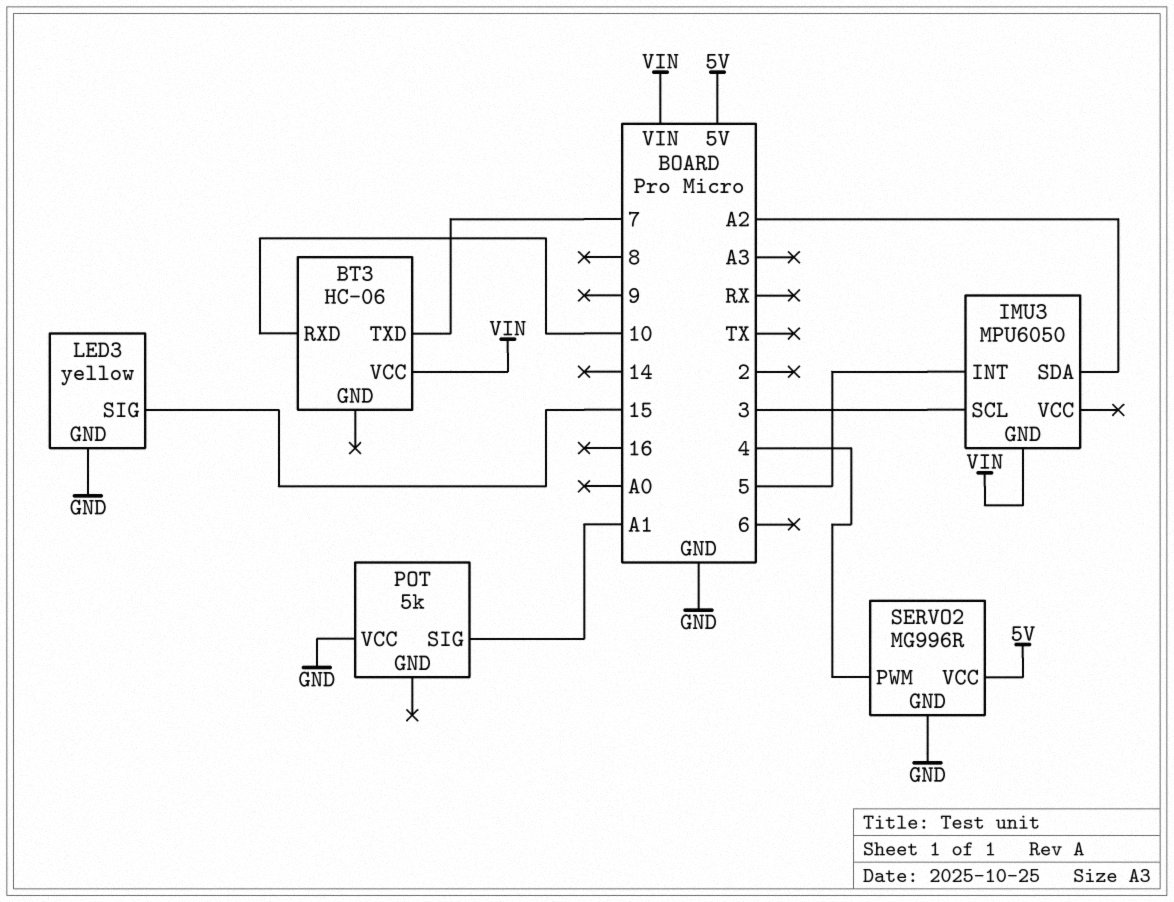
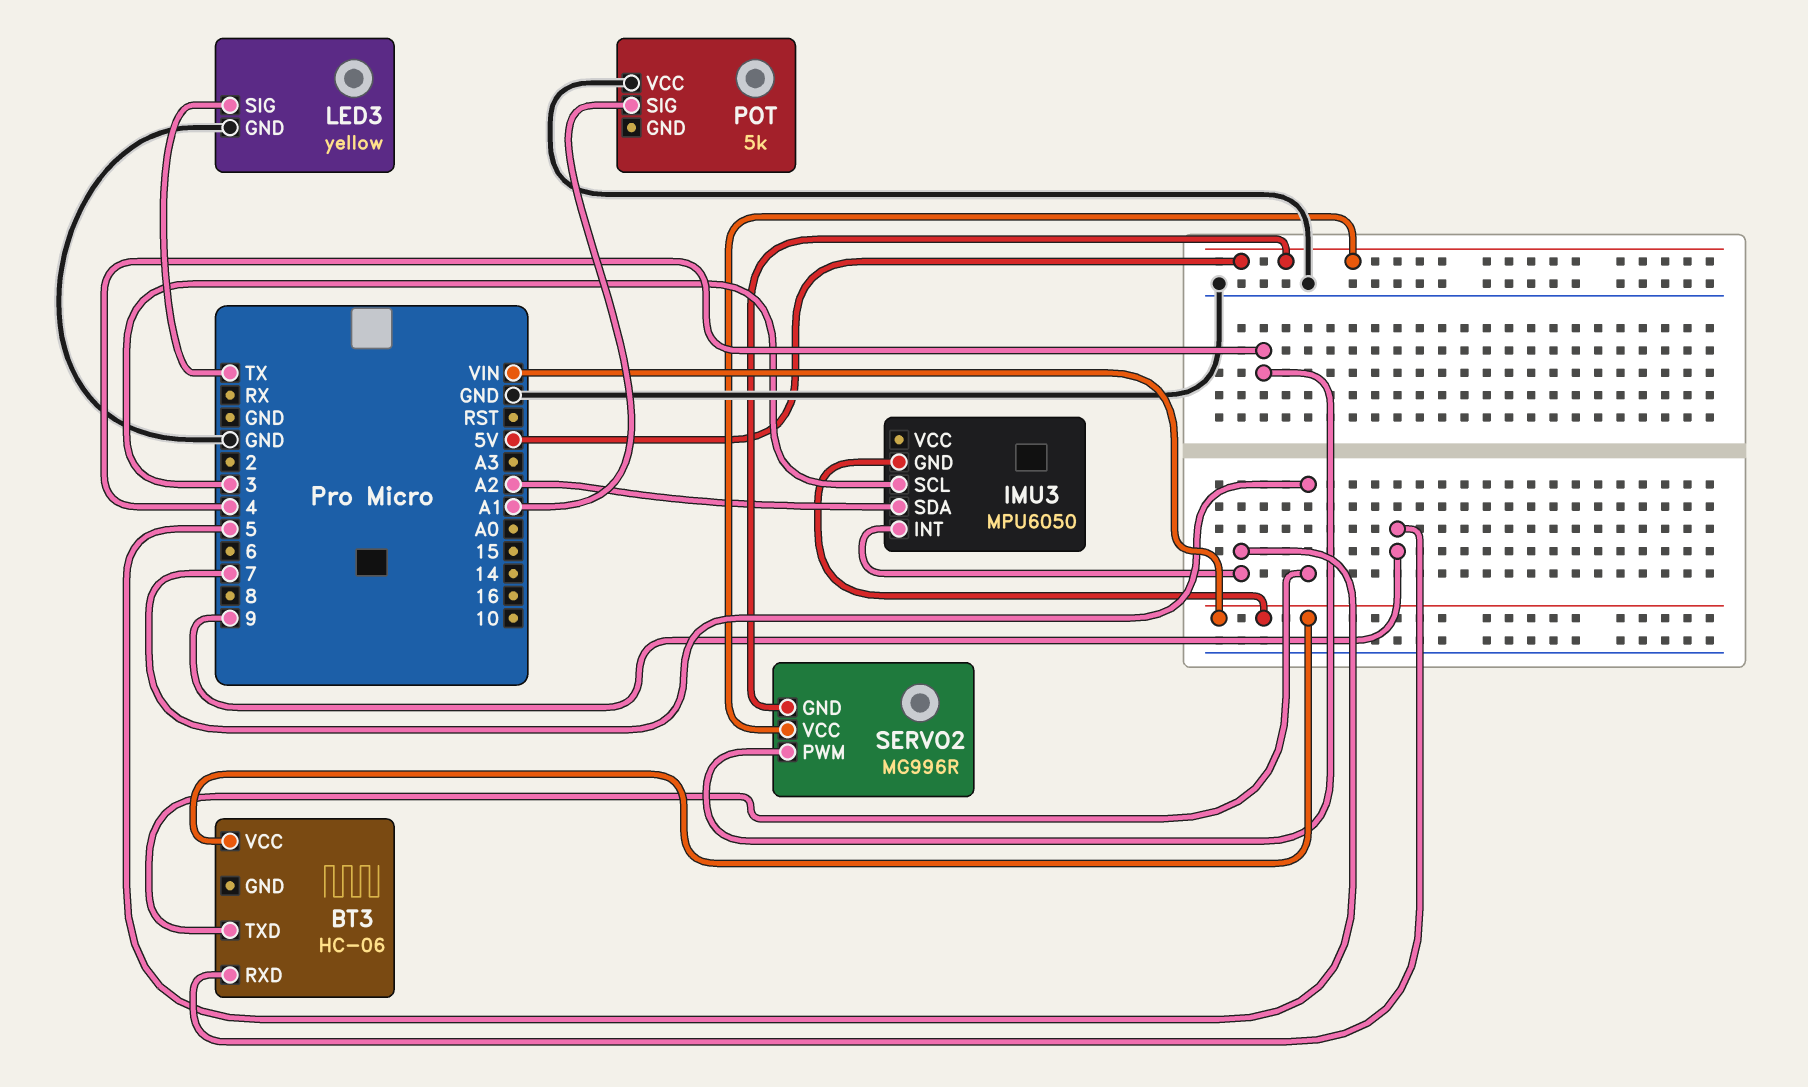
BT3 pin RXD: 10 -> 9
LED3 pin SIG: 15 -> TX
SERVO2 pin GND: GND -> 5V

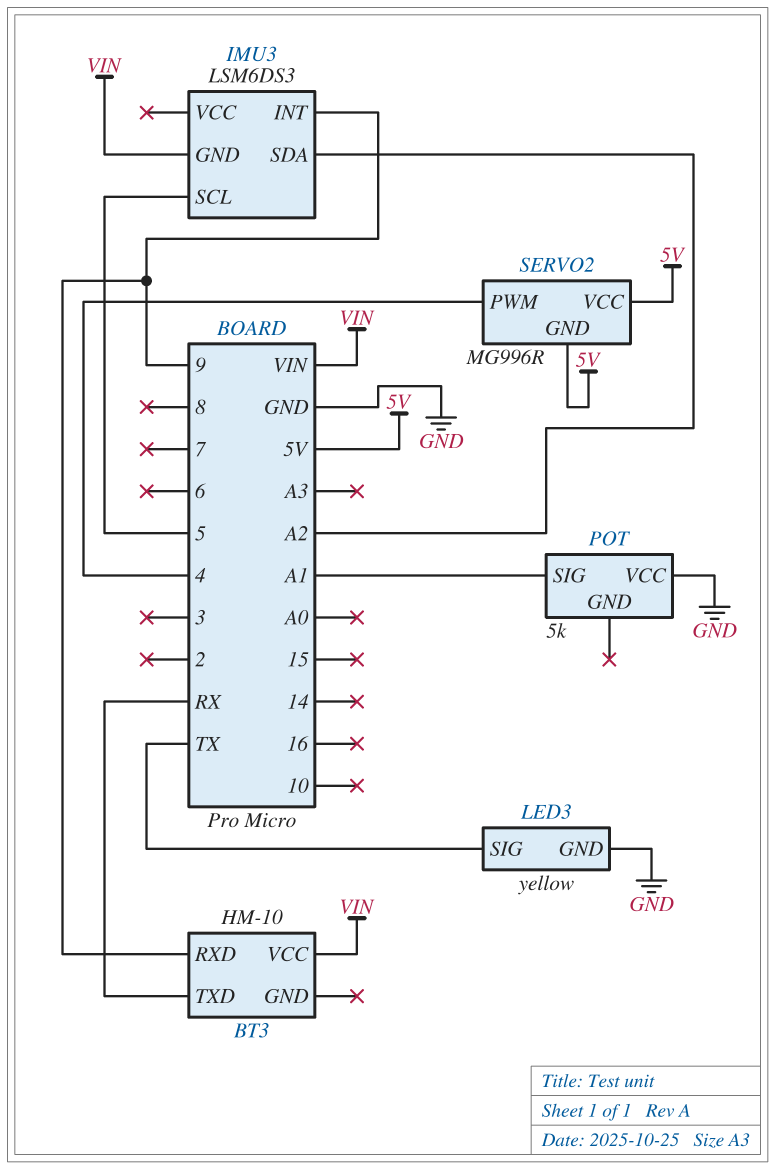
BT3: HC-06 -> HM-10
BT3 pin TXD: 7 -> RX
IMU3: MPU6050 -> LSM6DS3
IMU3 pin INT: 5 -> 9
IMU3 pin SCL: 3 -> 5

